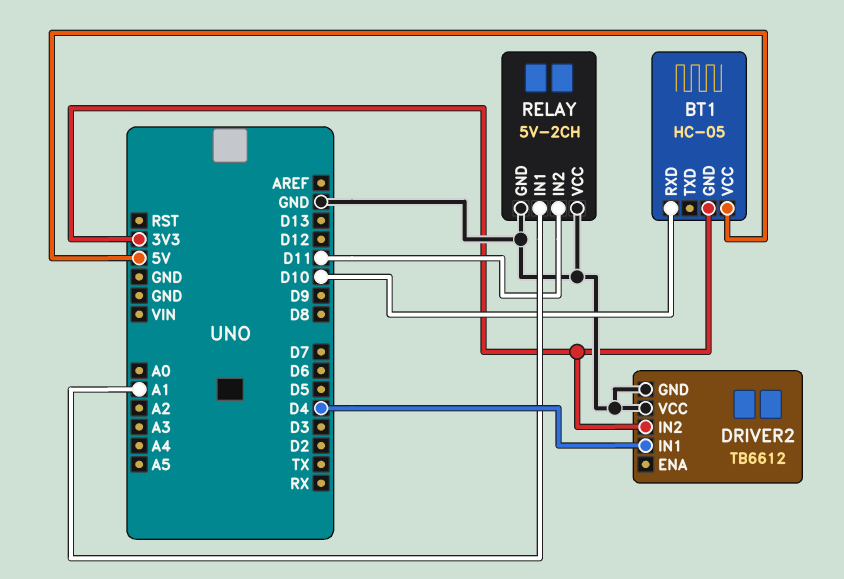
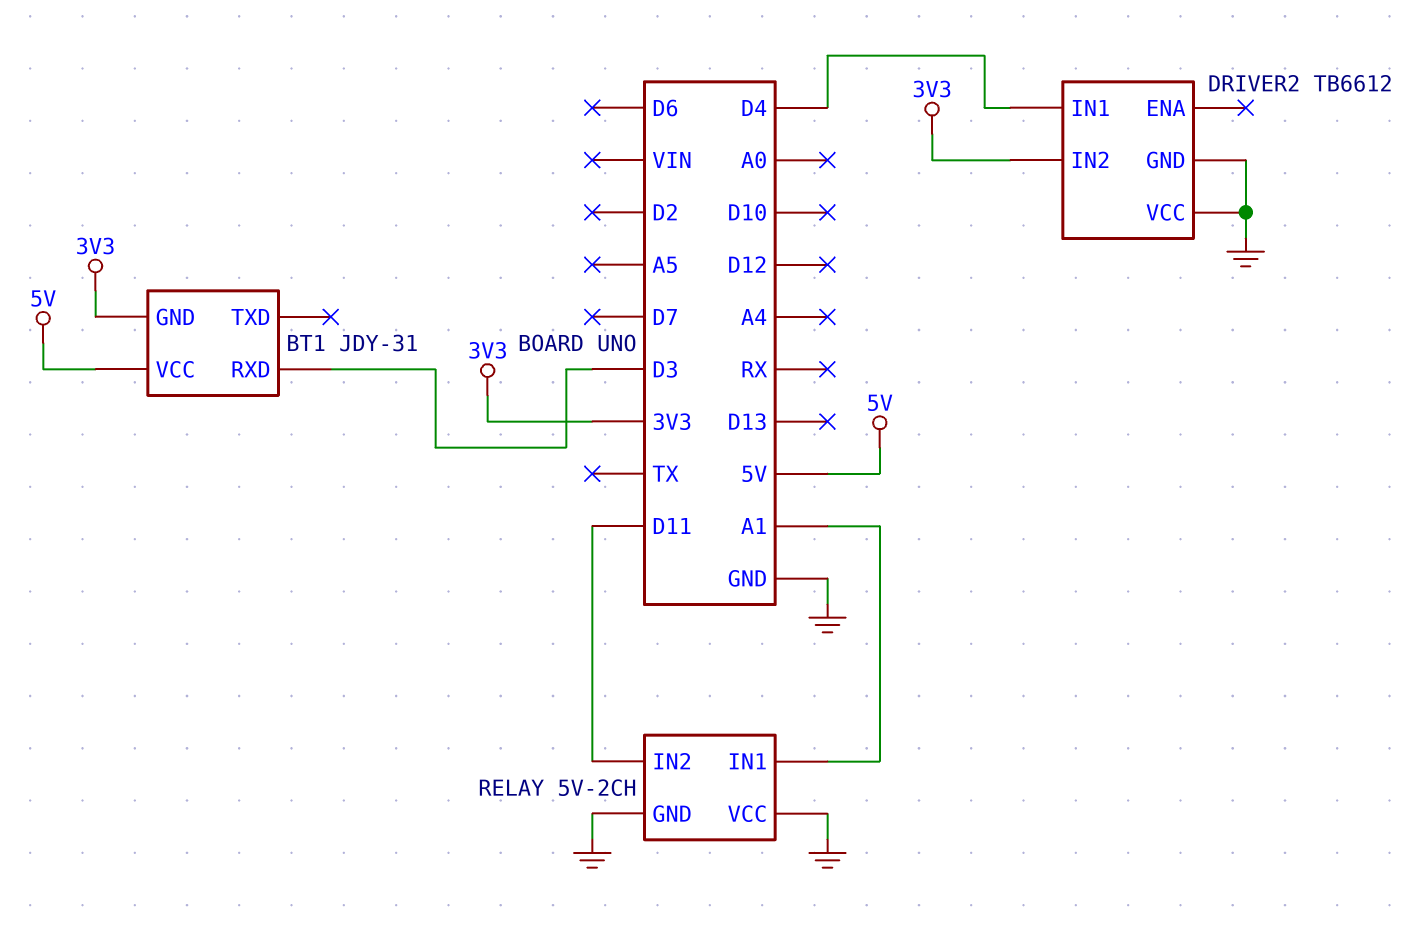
BT1: HC-05 -> JDY-31
BT1 pin RXD: D10 -> D3

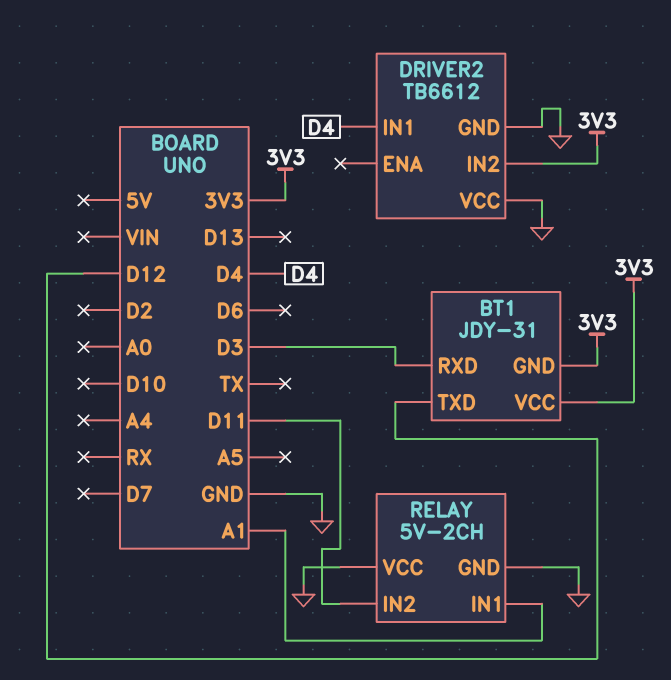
BT1 pin TXD: none -> D12
BT1 pin VCC: 5V -> 3V3

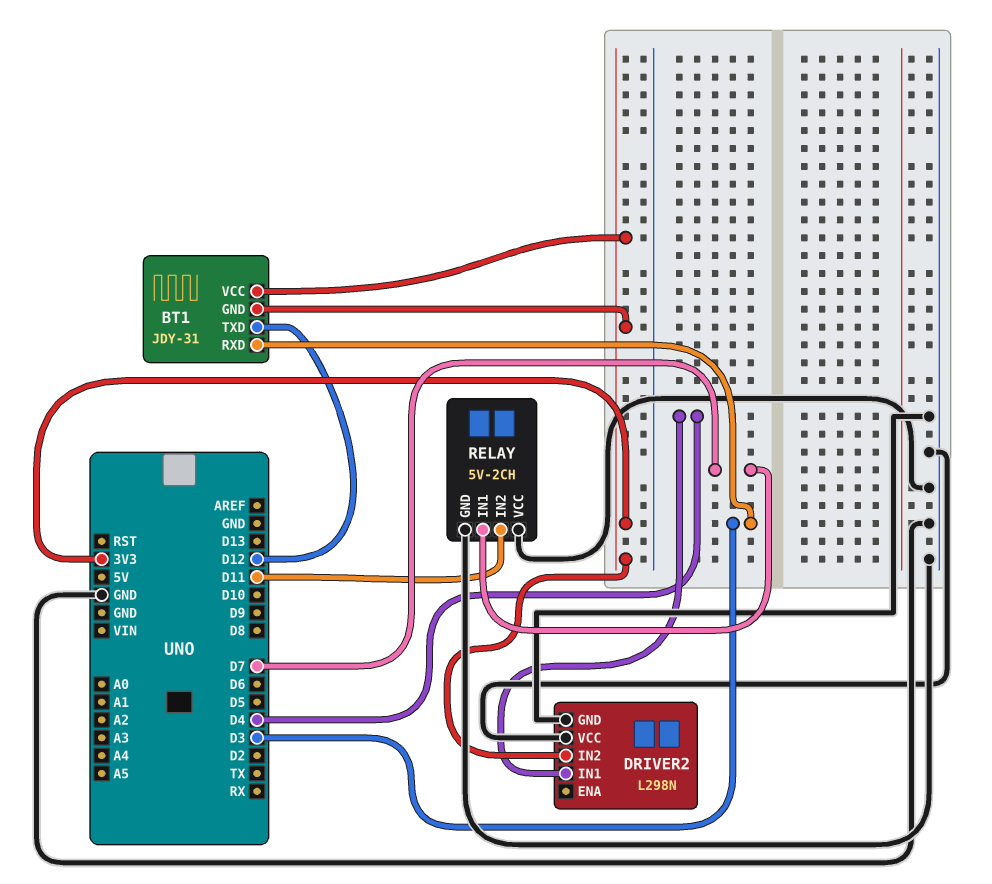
DRIVER2: TB6612 -> L298N
RELAY pin IN1: A1 -> D7

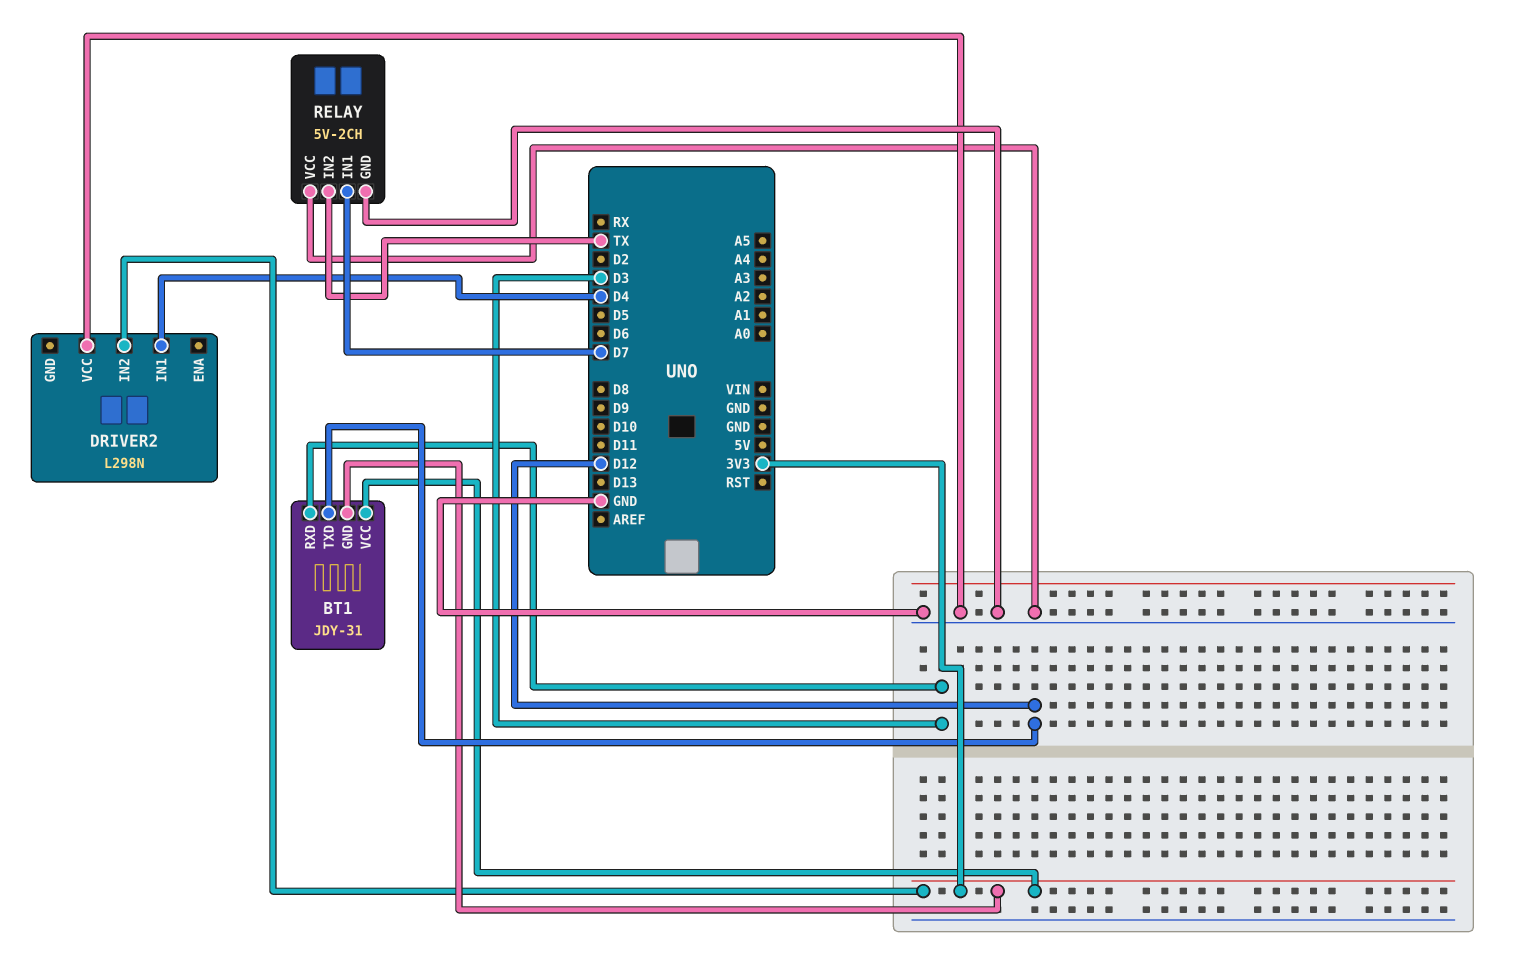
DRIVER2 pin GND: GND -> none
RELAY pin IN2: D11 -> TX

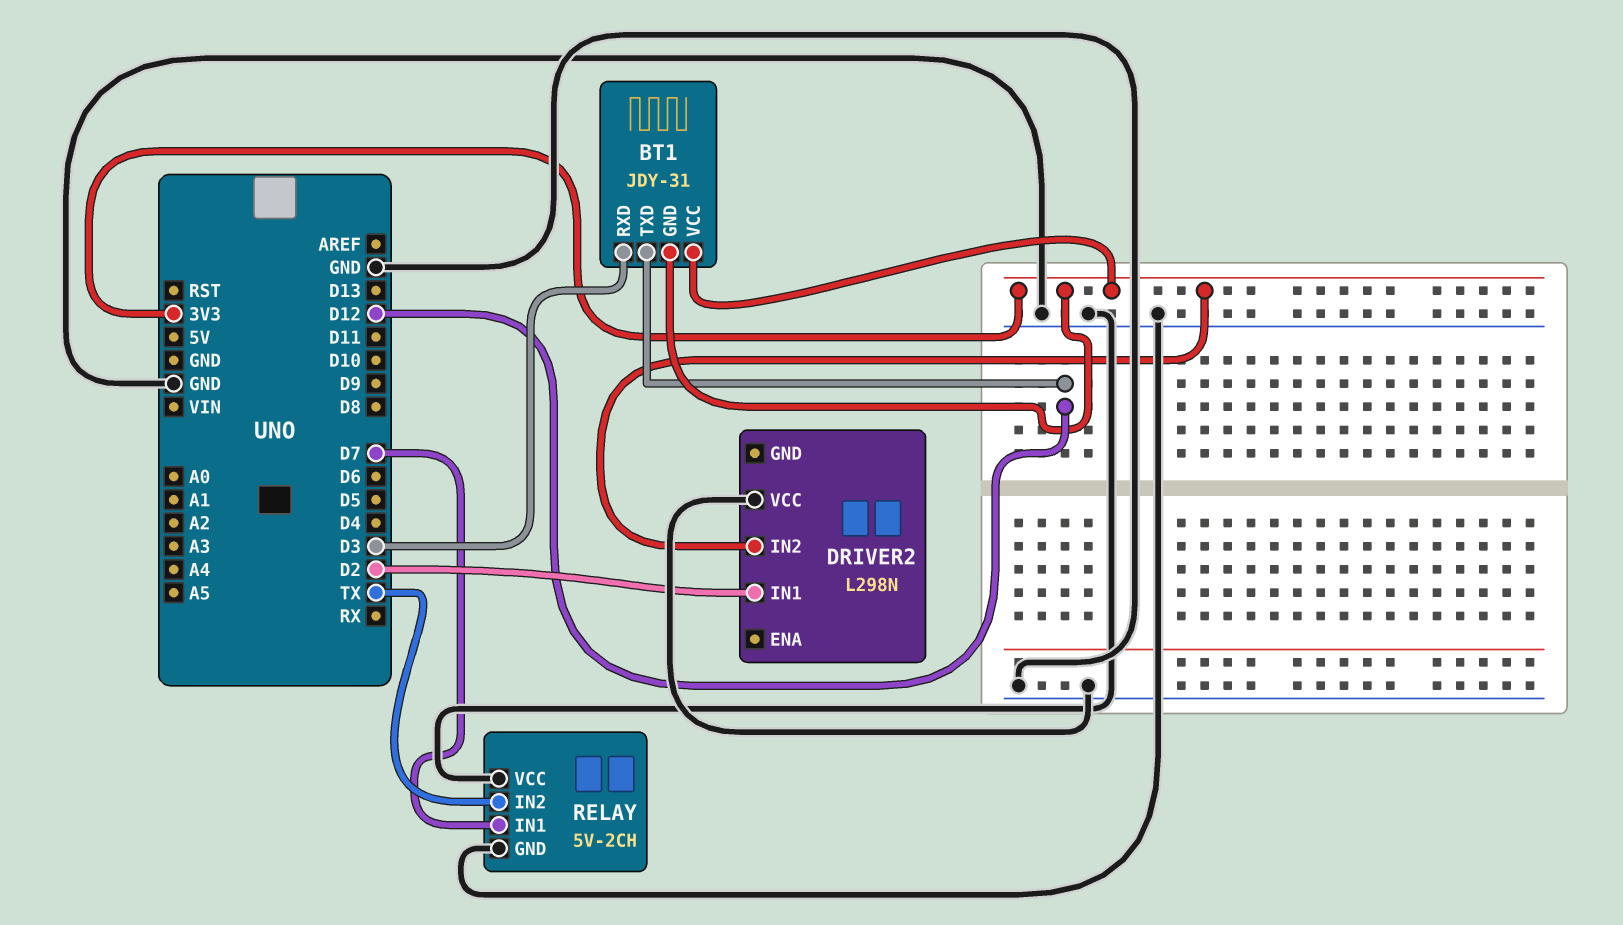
DRIVER2 pin IN1: D4 -> D2

